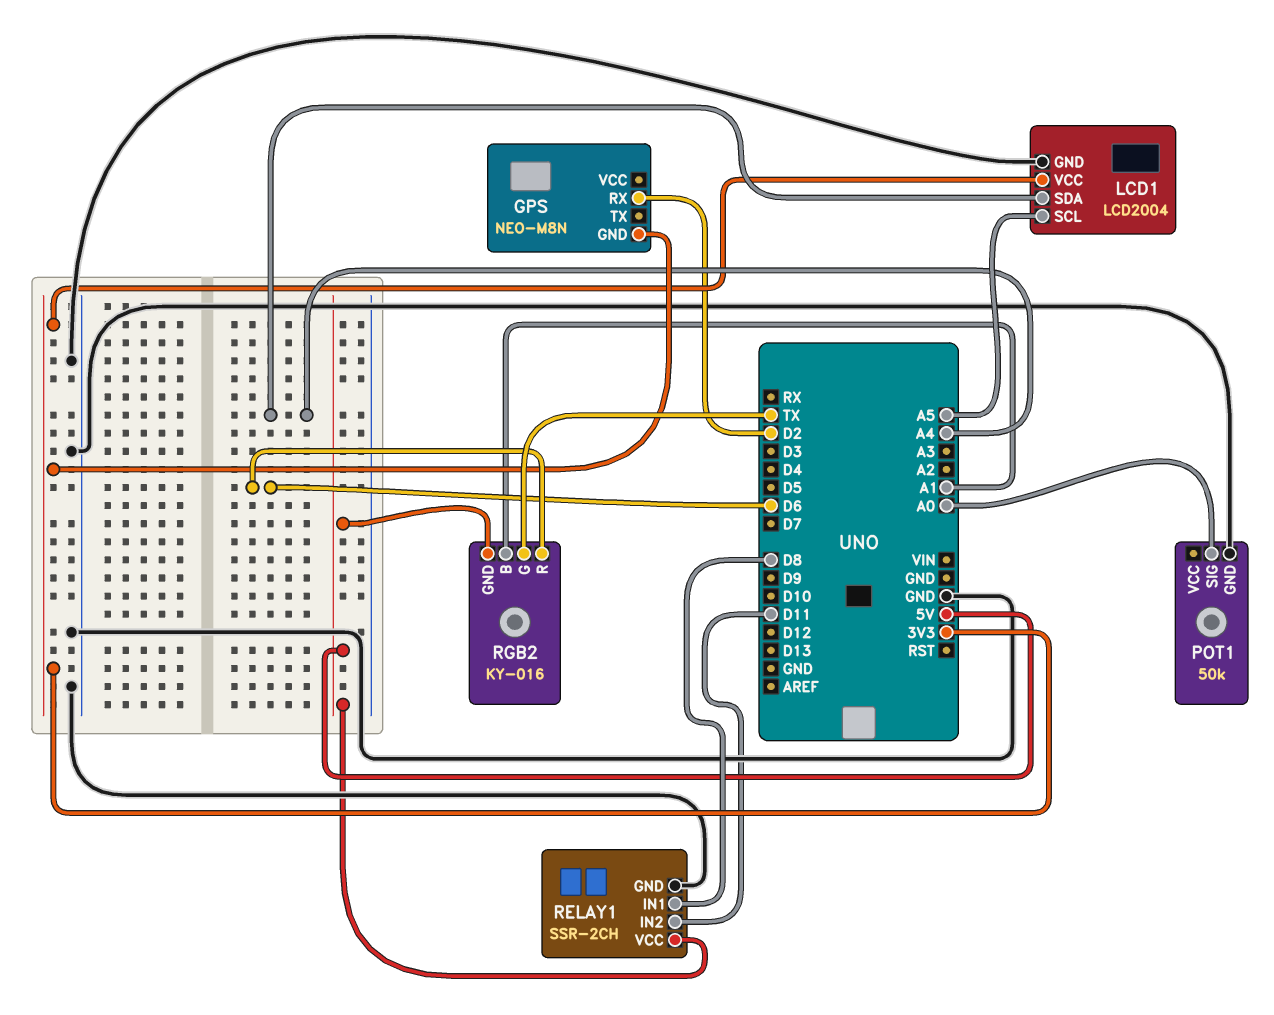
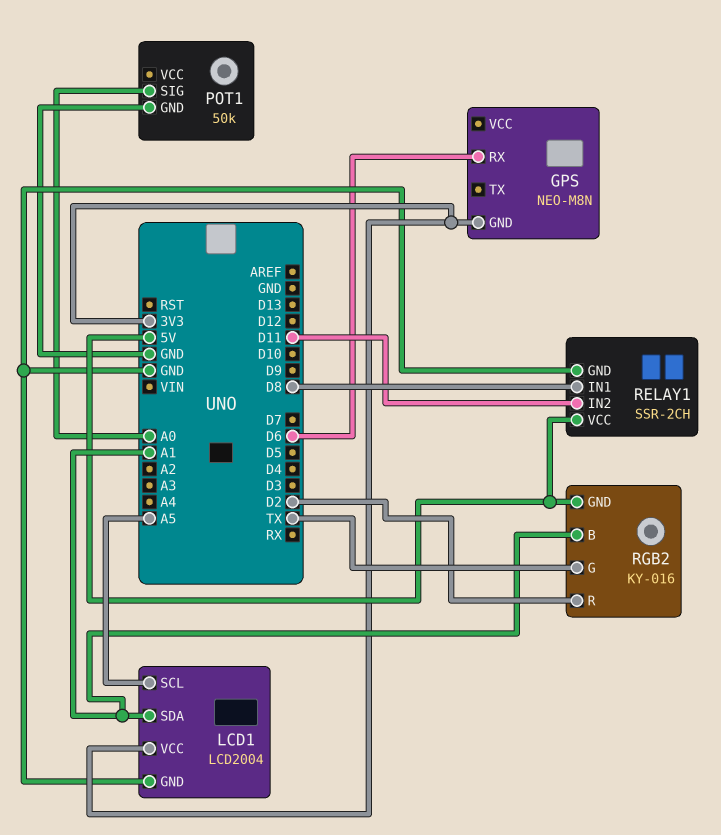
GPS pin RX: D2 -> D6
LCD1 pin SDA: A4 -> A1
RGB2 pin R: D6 -> D2

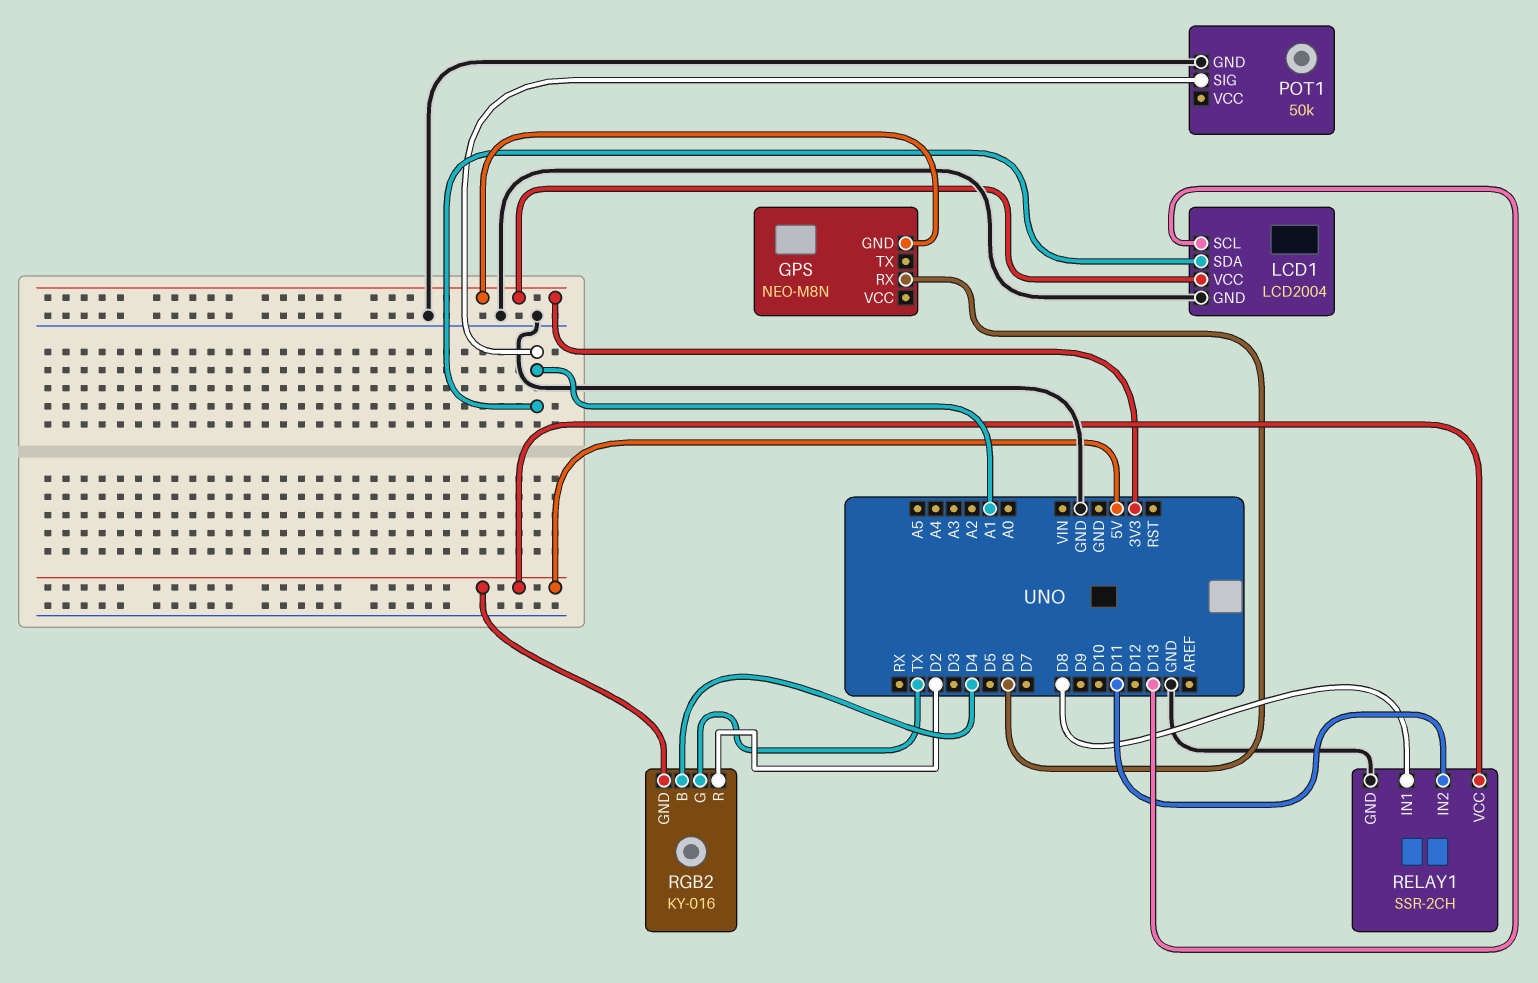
LCD1 pin SCL: A5 -> D13
POT1 pin SIG: A0 -> A1
RGB2 pin B: A1 -> D4

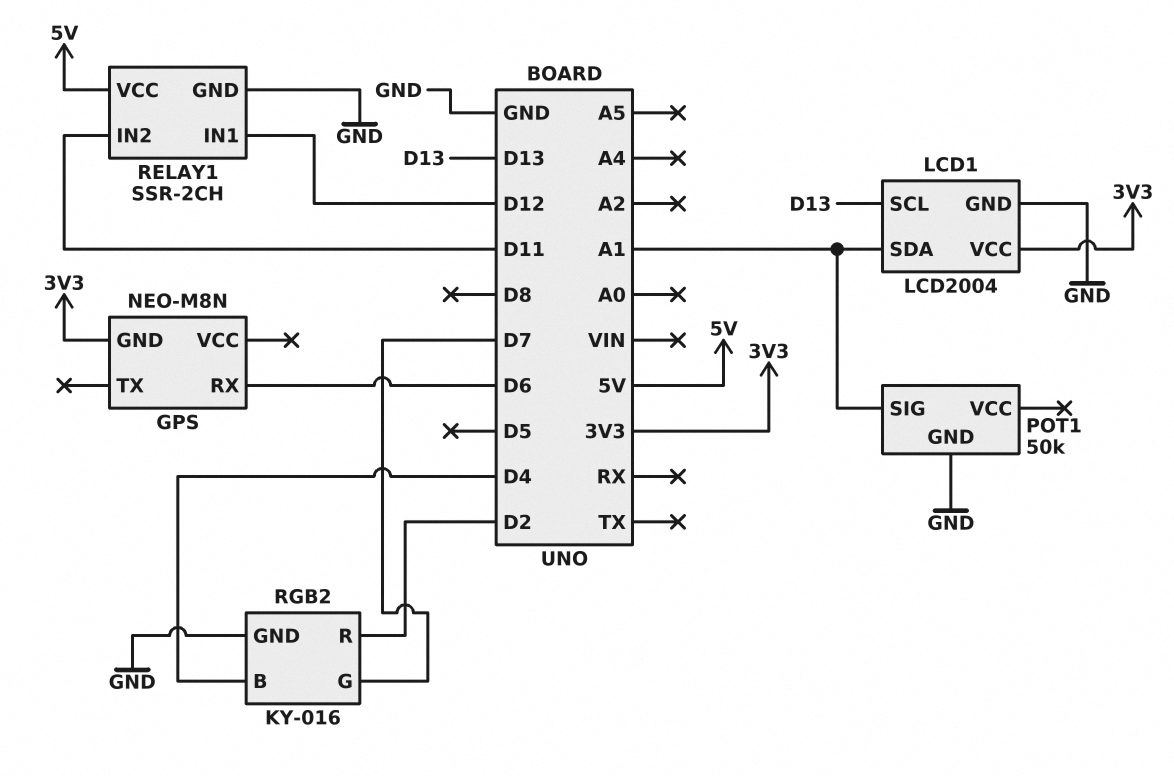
RELAY1 pin IN1: D8 -> D12
RGB2 pin G: TX -> D7
RGB2 pin GND: 5V -> GND

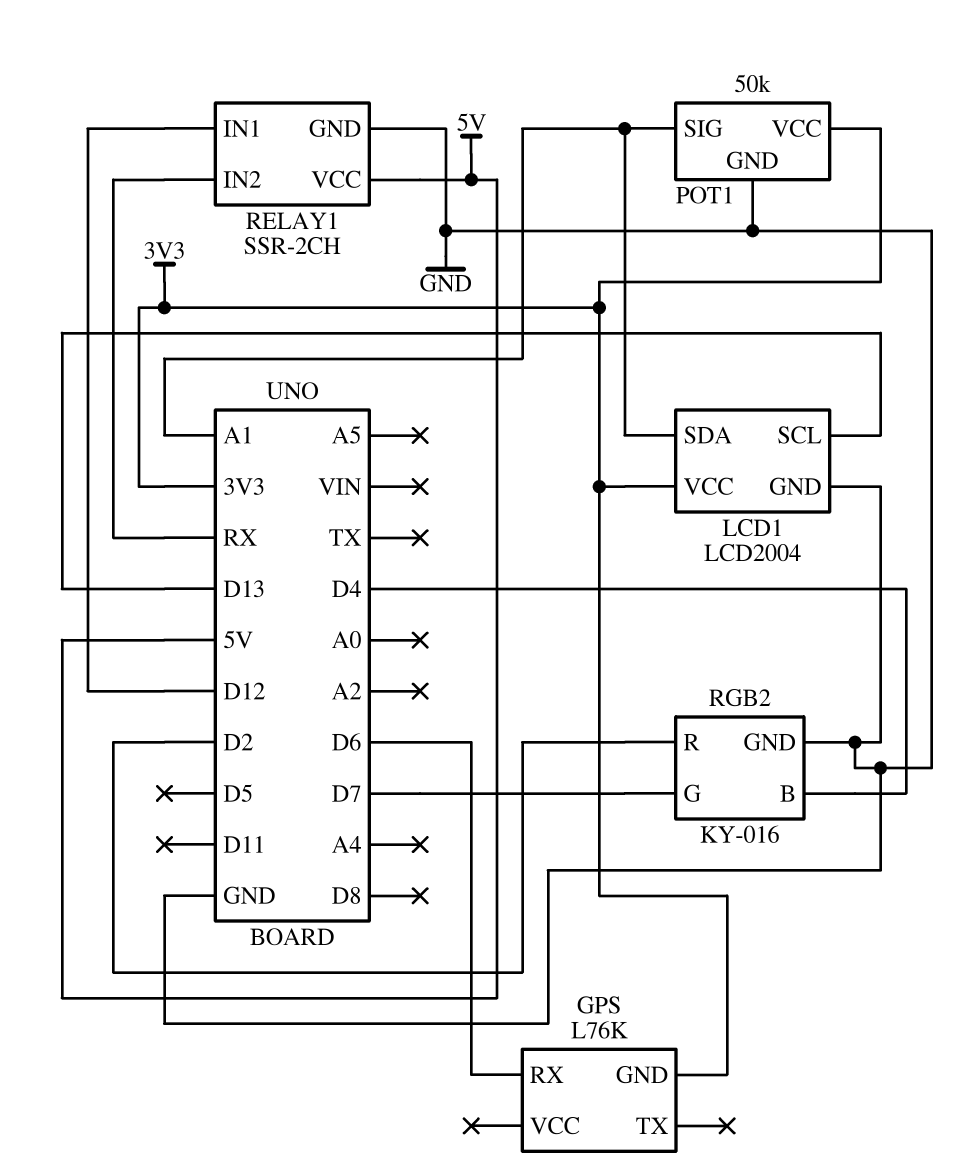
GPS: NEO-M8N -> L76K
POT1 pin VCC: none -> 3V3
RELAY1 pin IN2: D11 -> RX

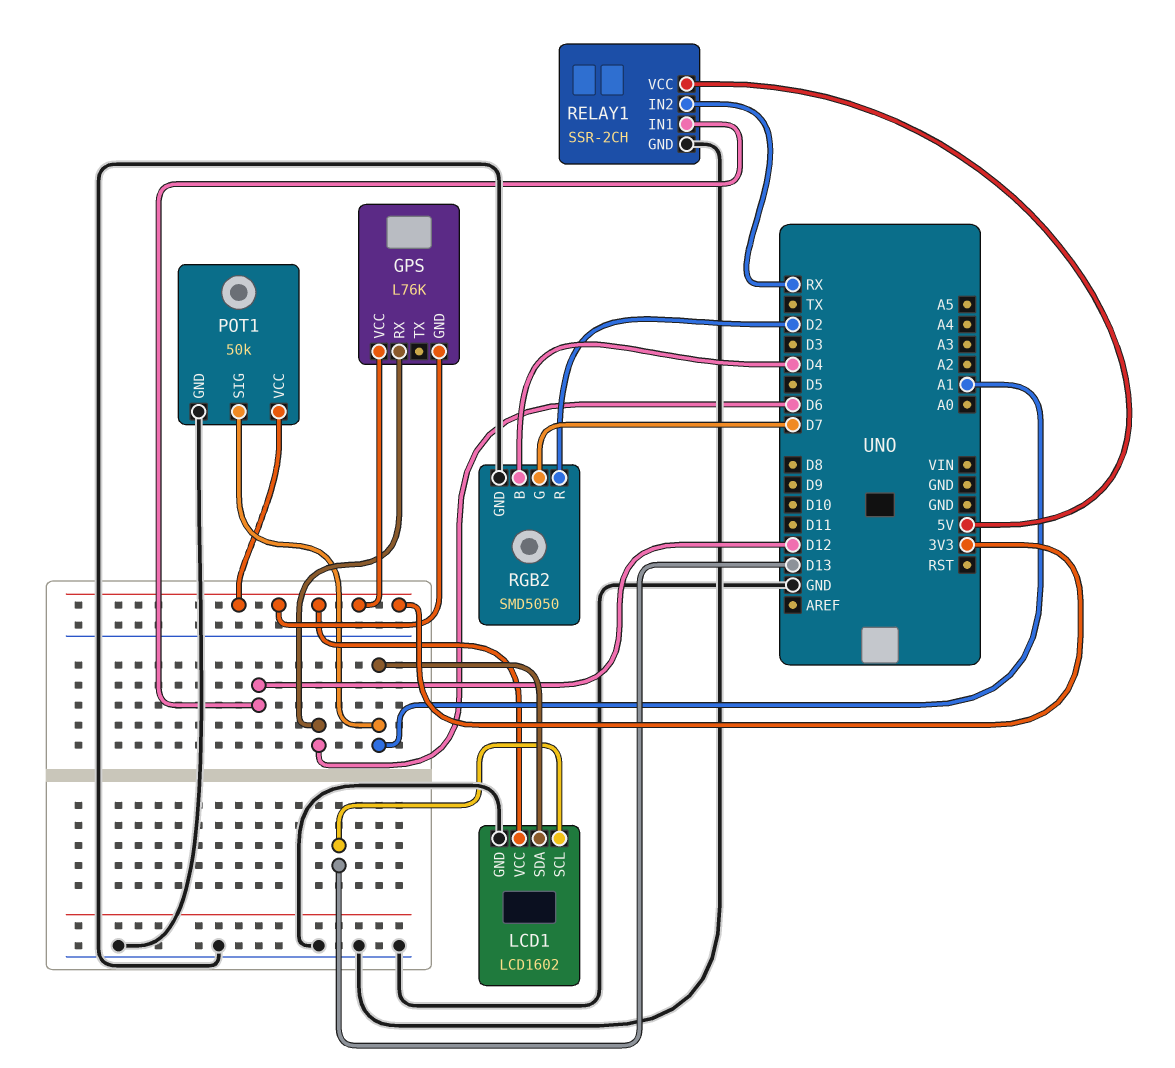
GPS pin VCC: none -> 3V3
LCD1: LCD2004 -> LCD1602
RGB2: KY-016 -> SMD5050

